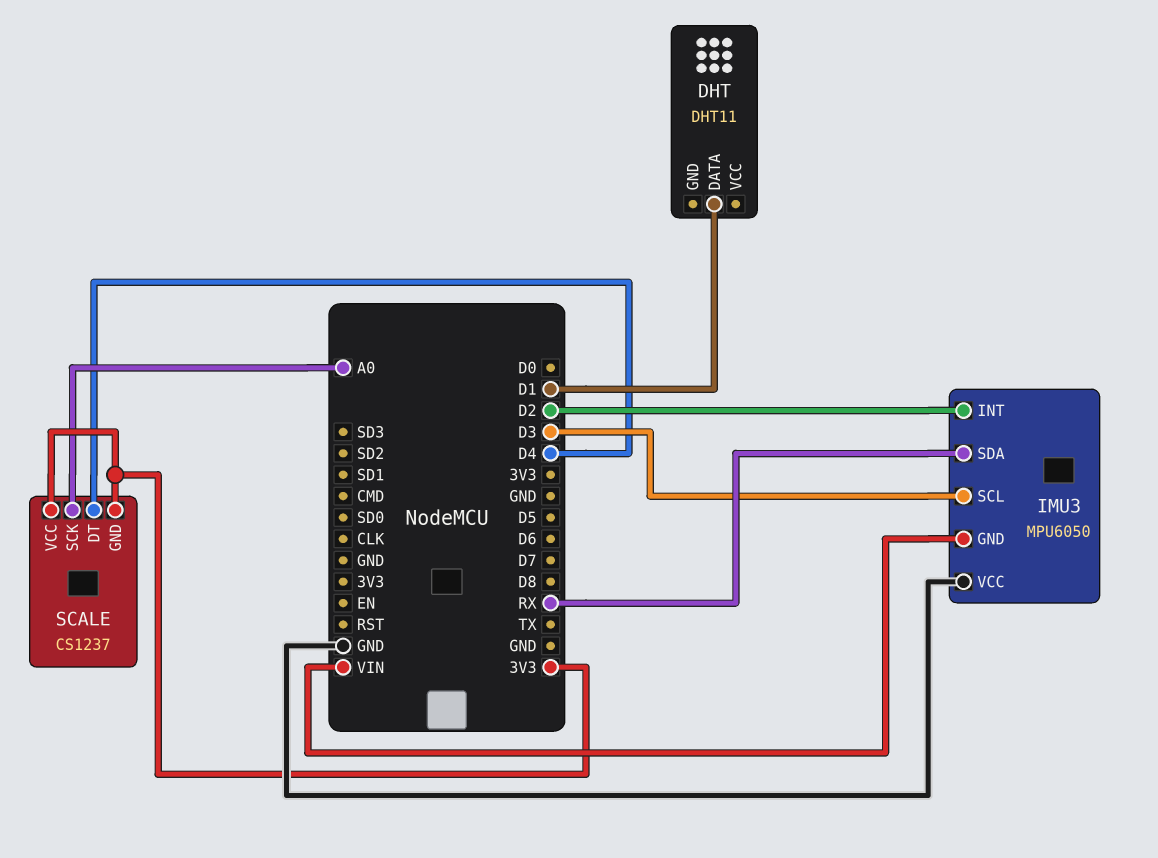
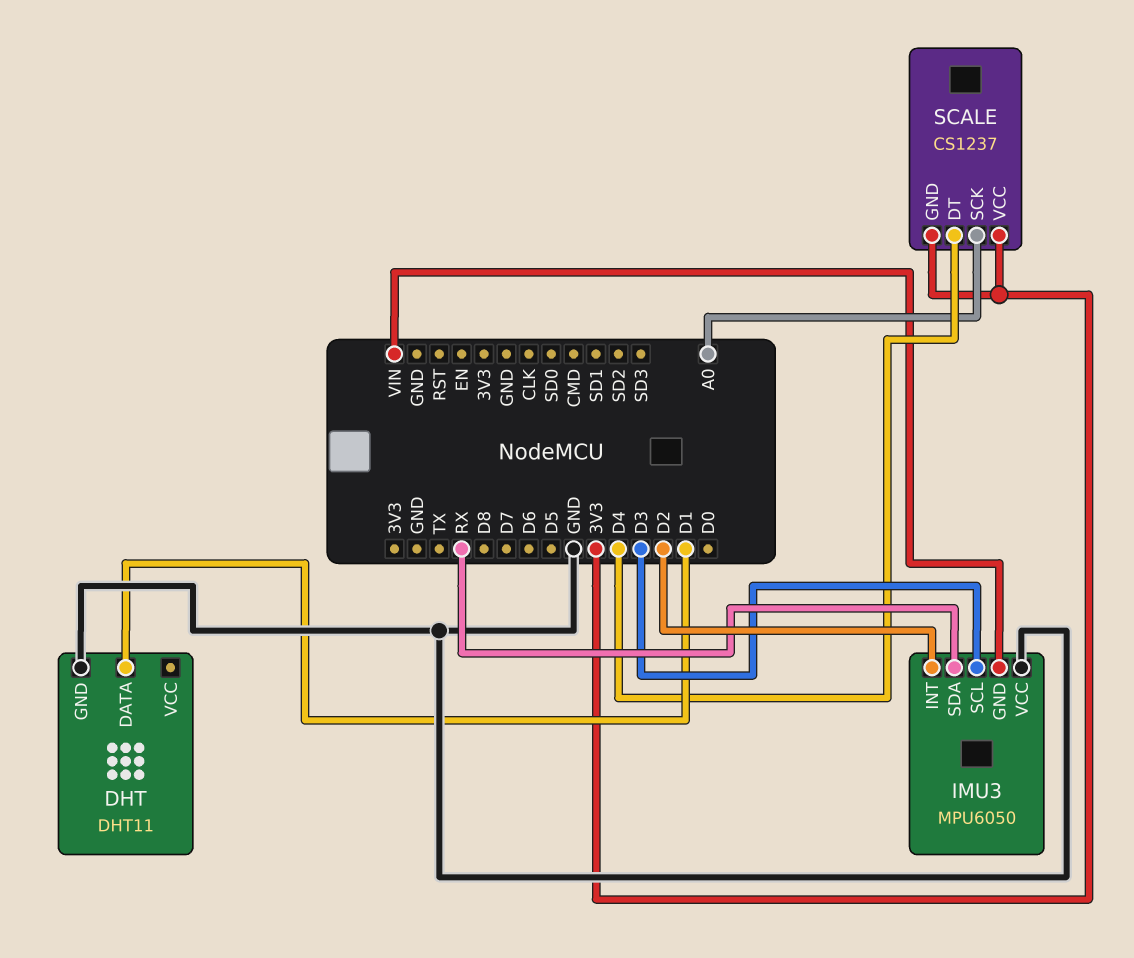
DHT pin GND: none -> GND

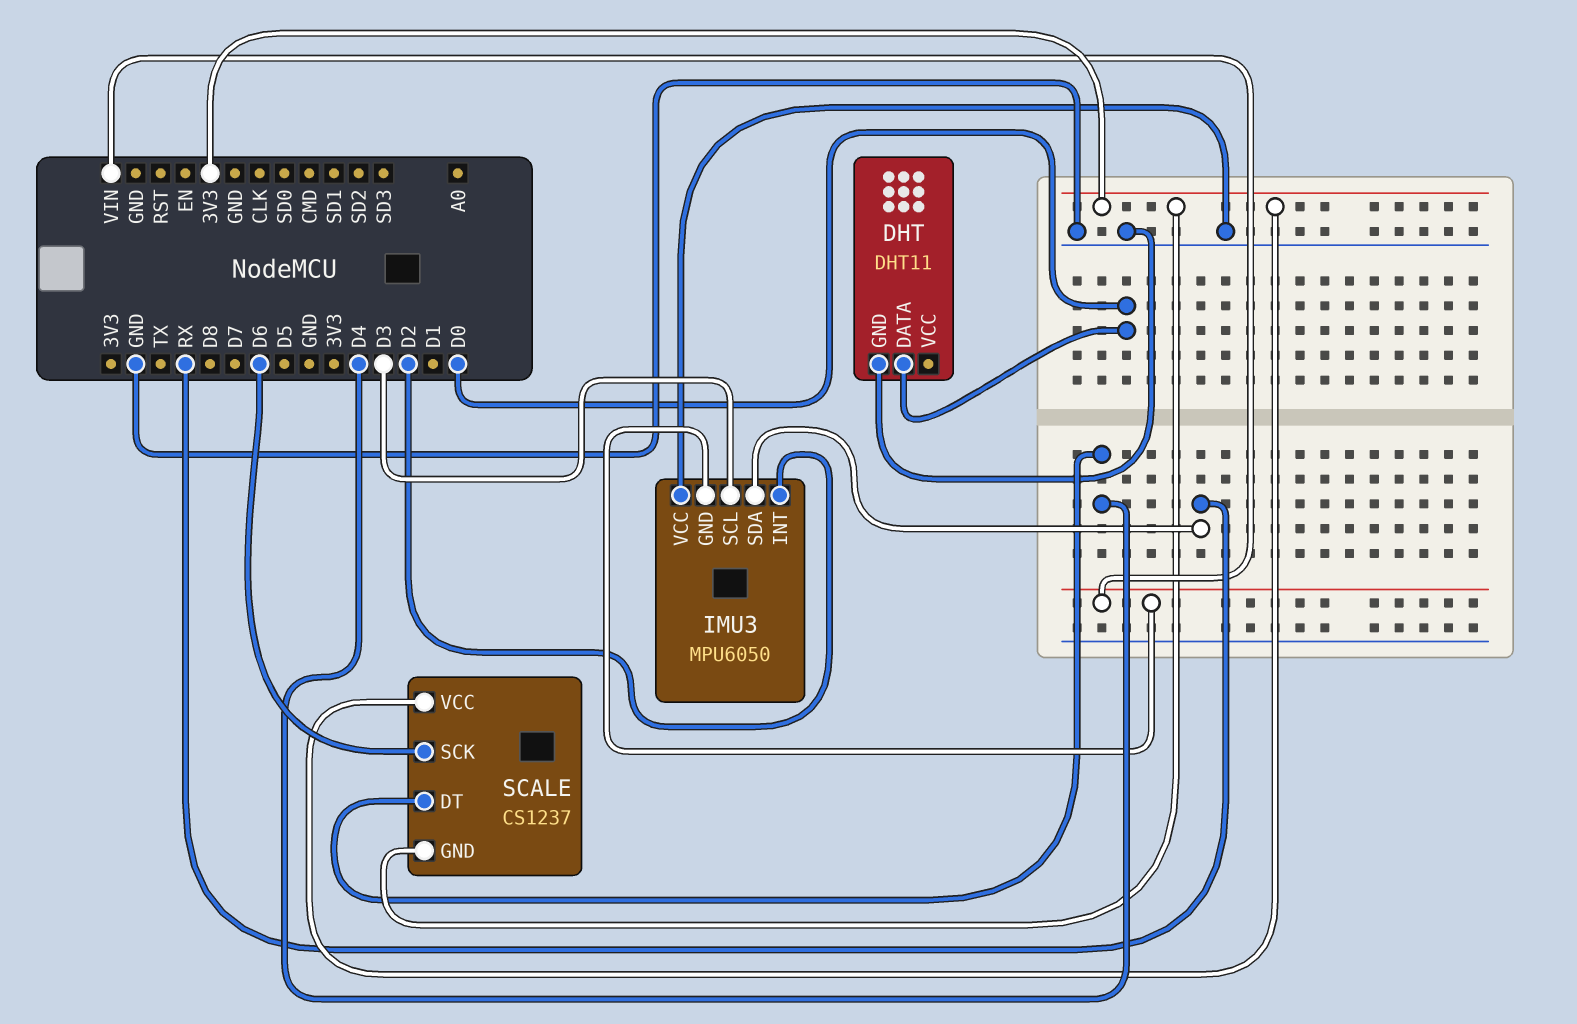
DHT pin DATA: D1 -> D0
SCALE pin SCK: A0 -> D6

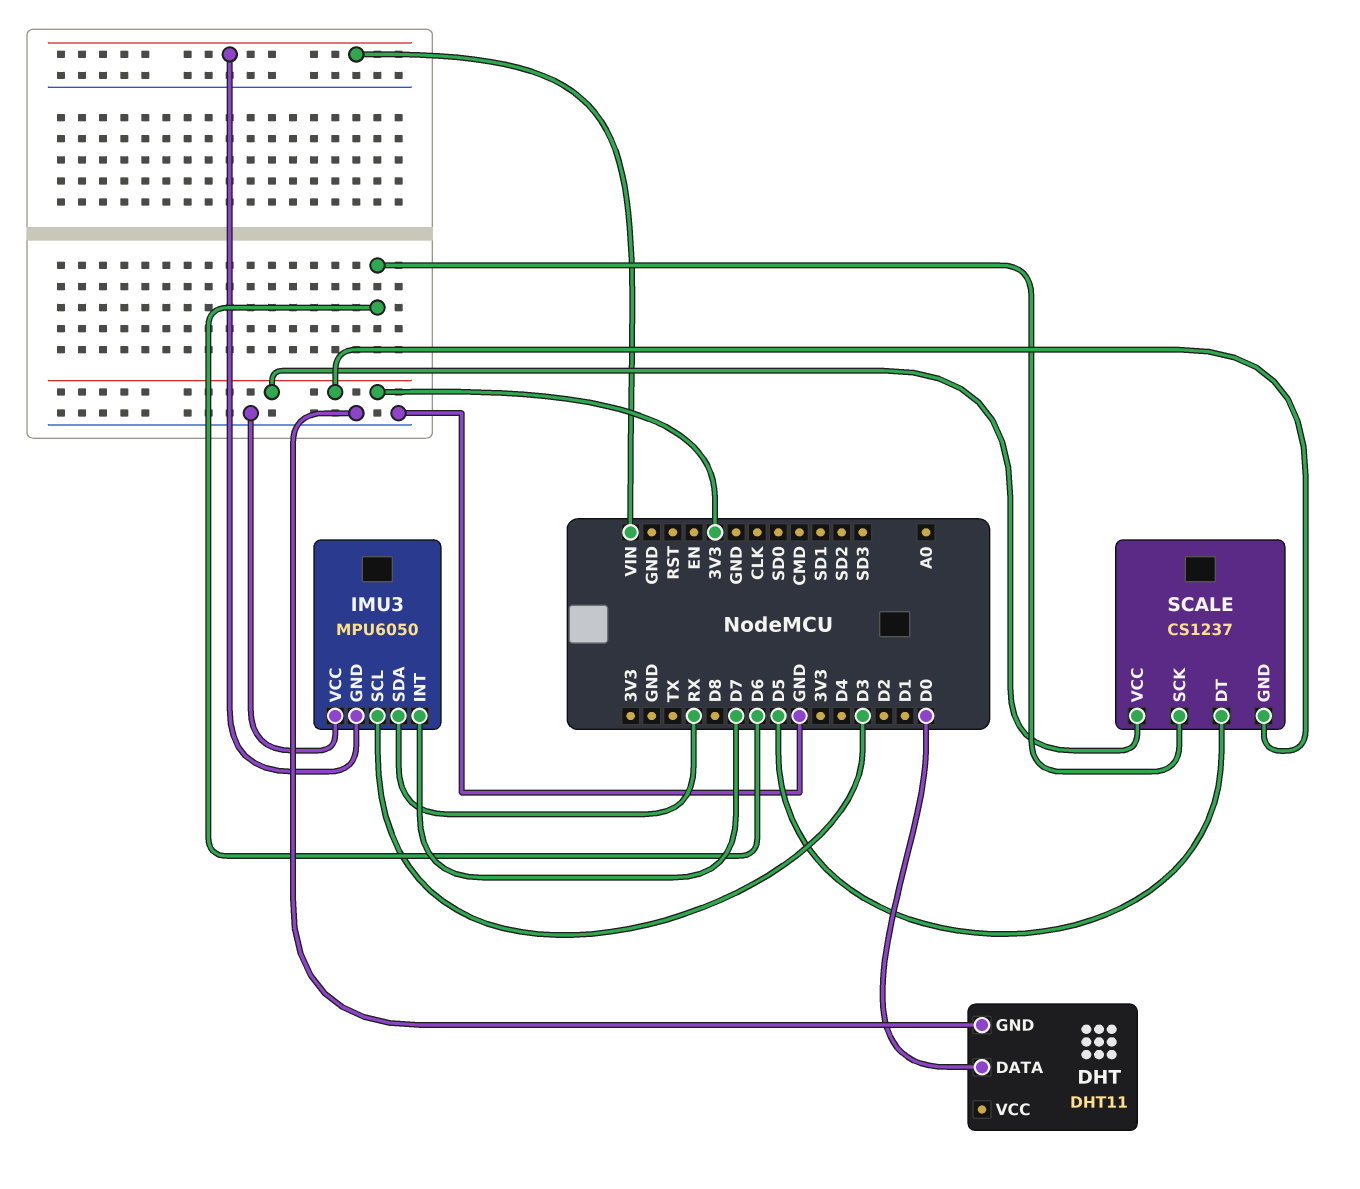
IMU3 pin INT: D2 -> D7
SCALE pin DT: D4 -> D5

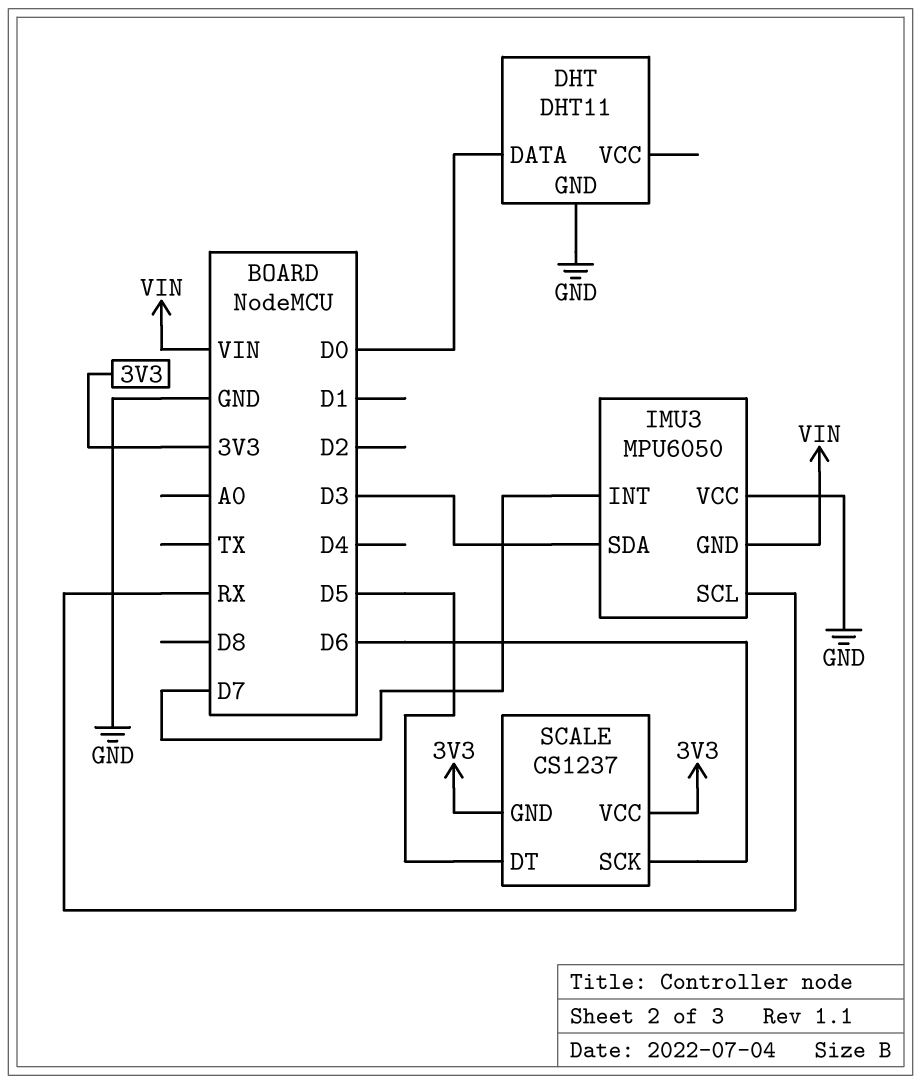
IMU3 pin SCL: D3 -> RX
IMU3 pin SDA: RX -> D3

